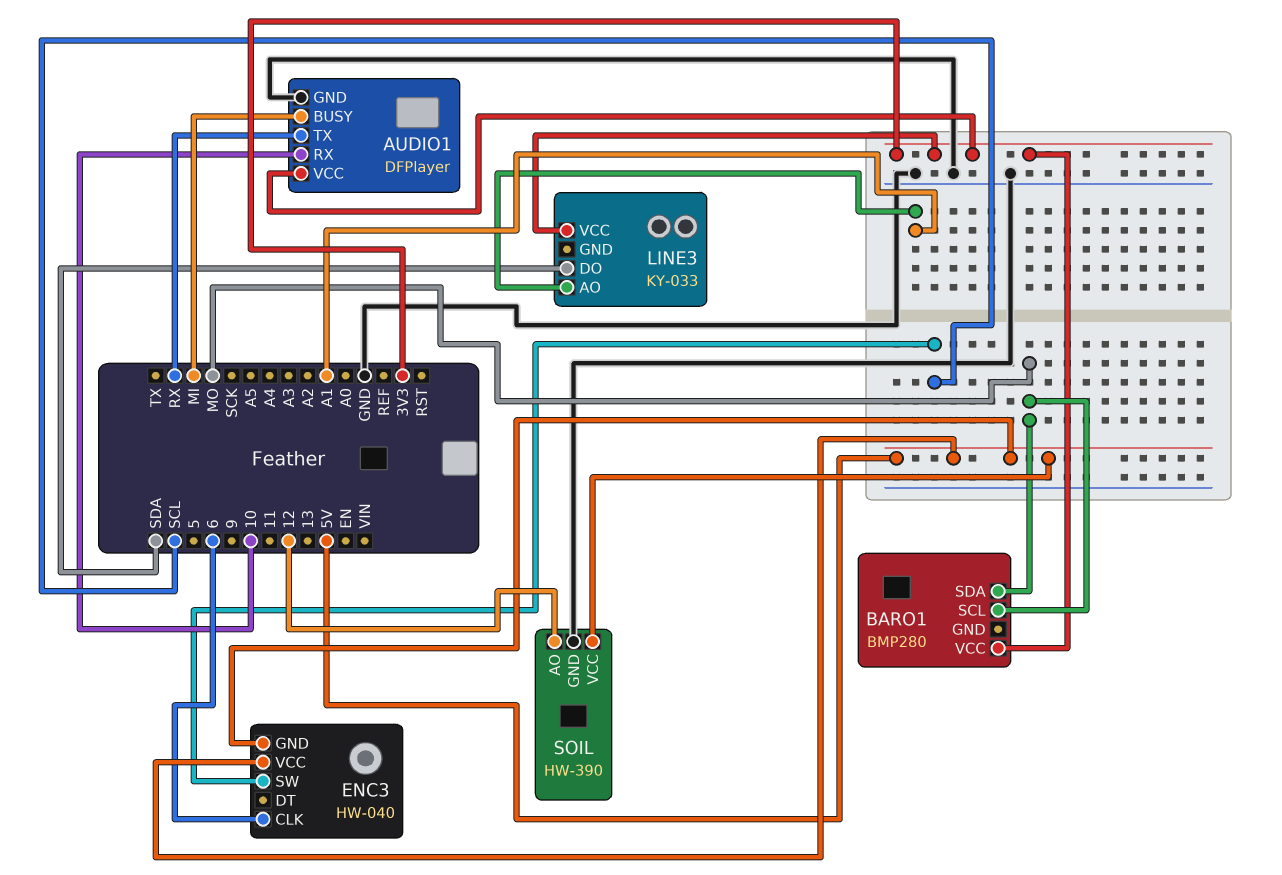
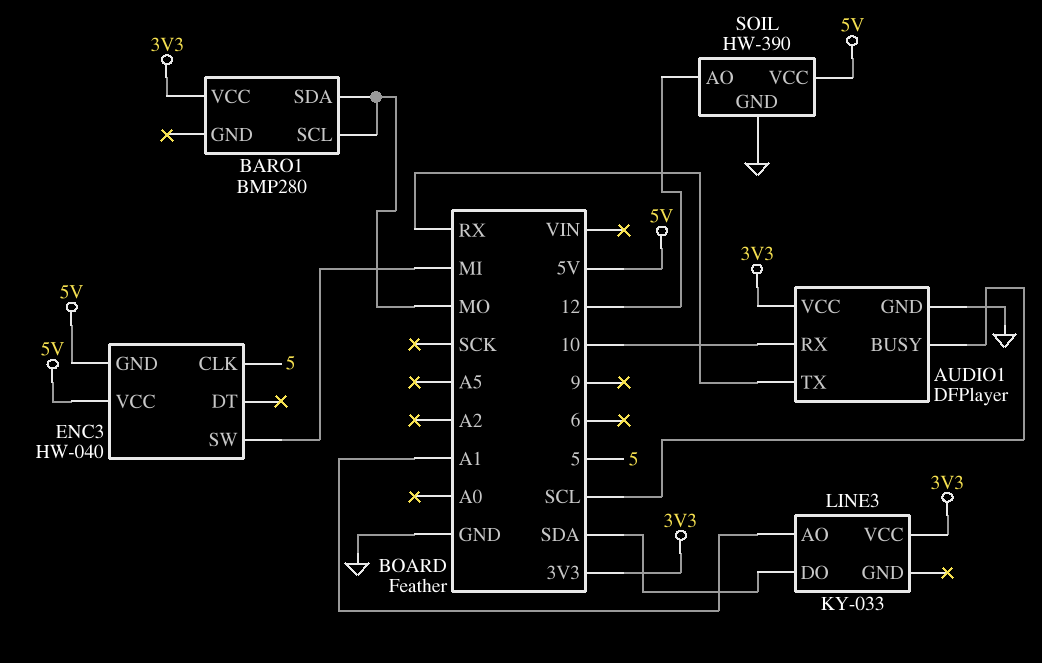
AUDIO1 pin BUSY: MI -> SCL
ENC3 pin CLK: 6 -> 5
ENC3 pin SW: SCL -> MI

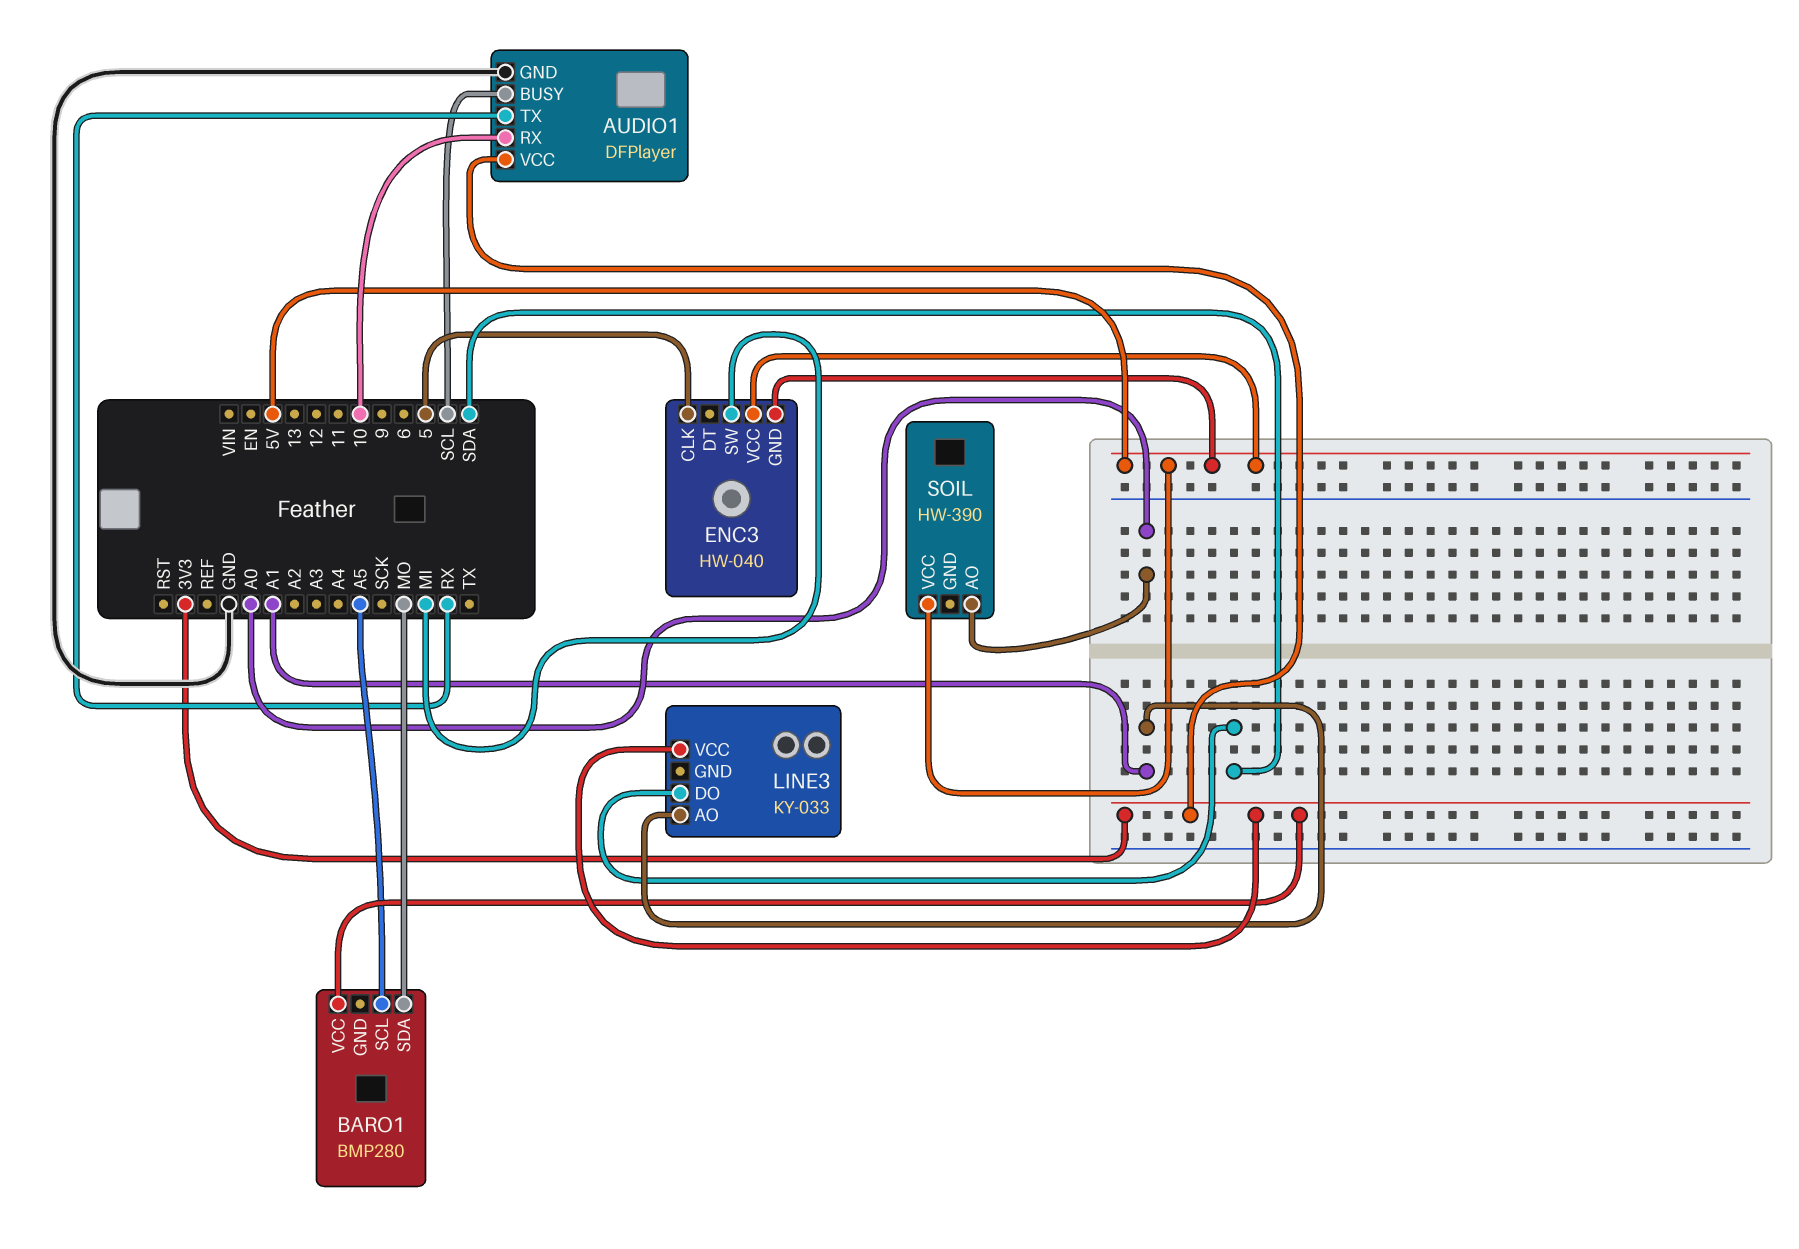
BARO1 pin SCL: MO -> A5
SOIL pin AO: 12 -> A0
SOIL pin GND: GND -> none

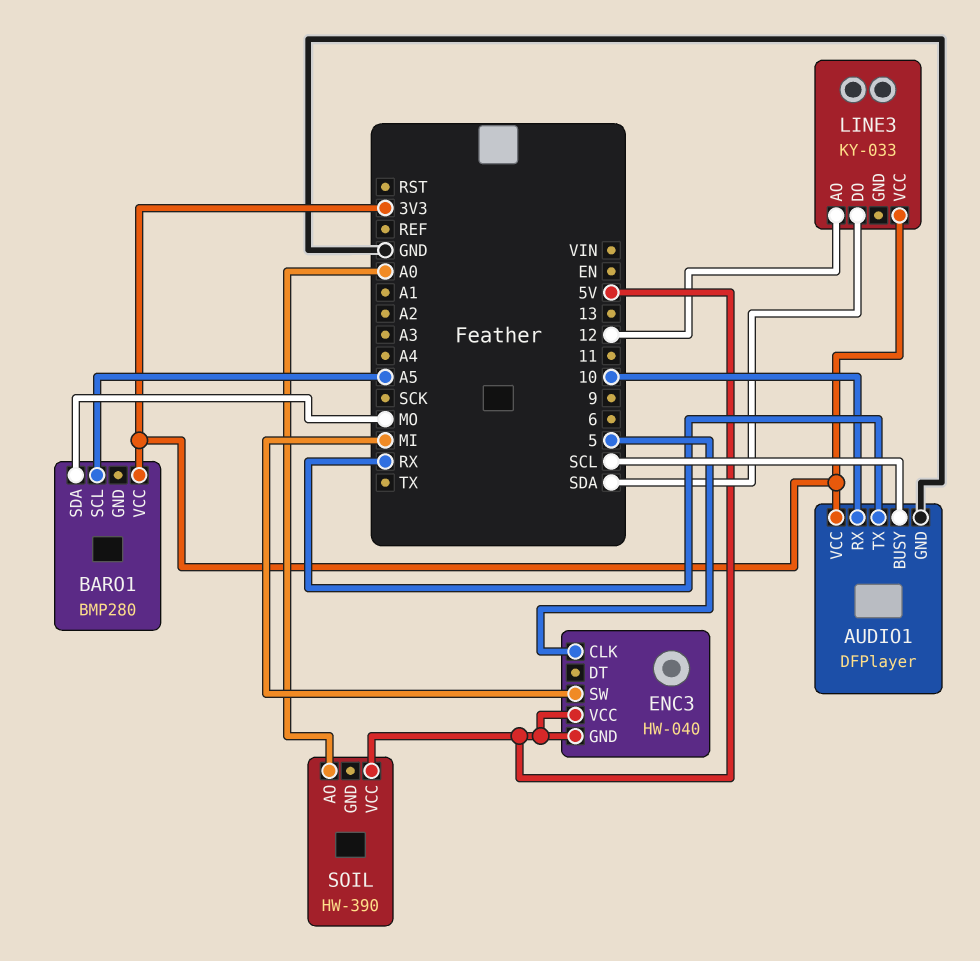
LINE3 pin AO: A1 -> 12

